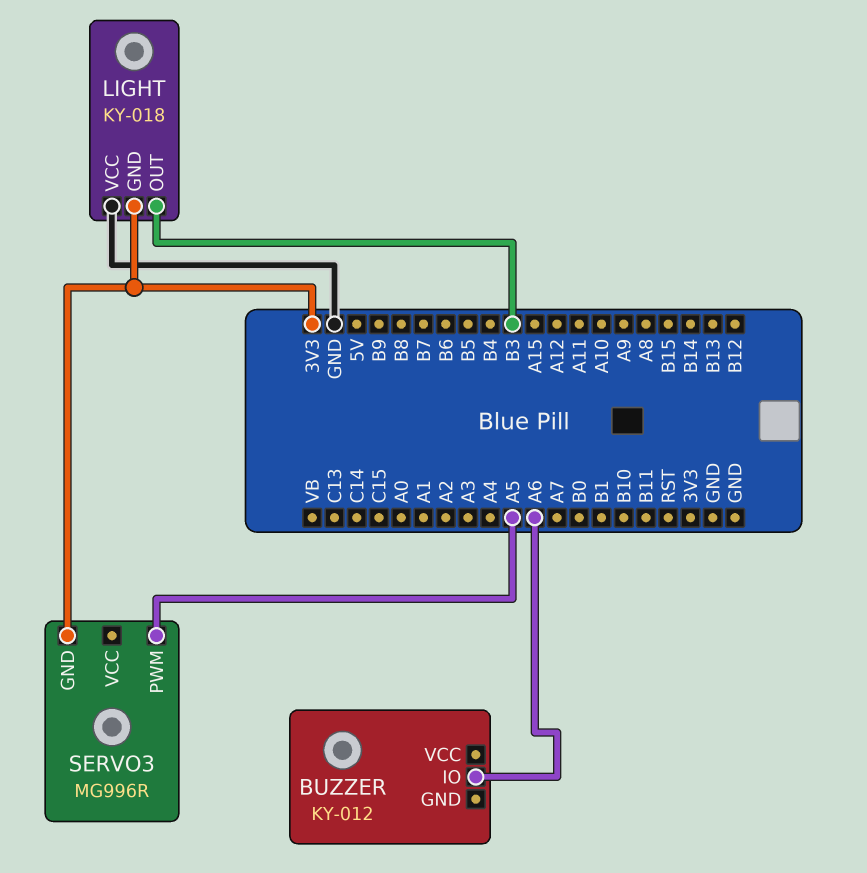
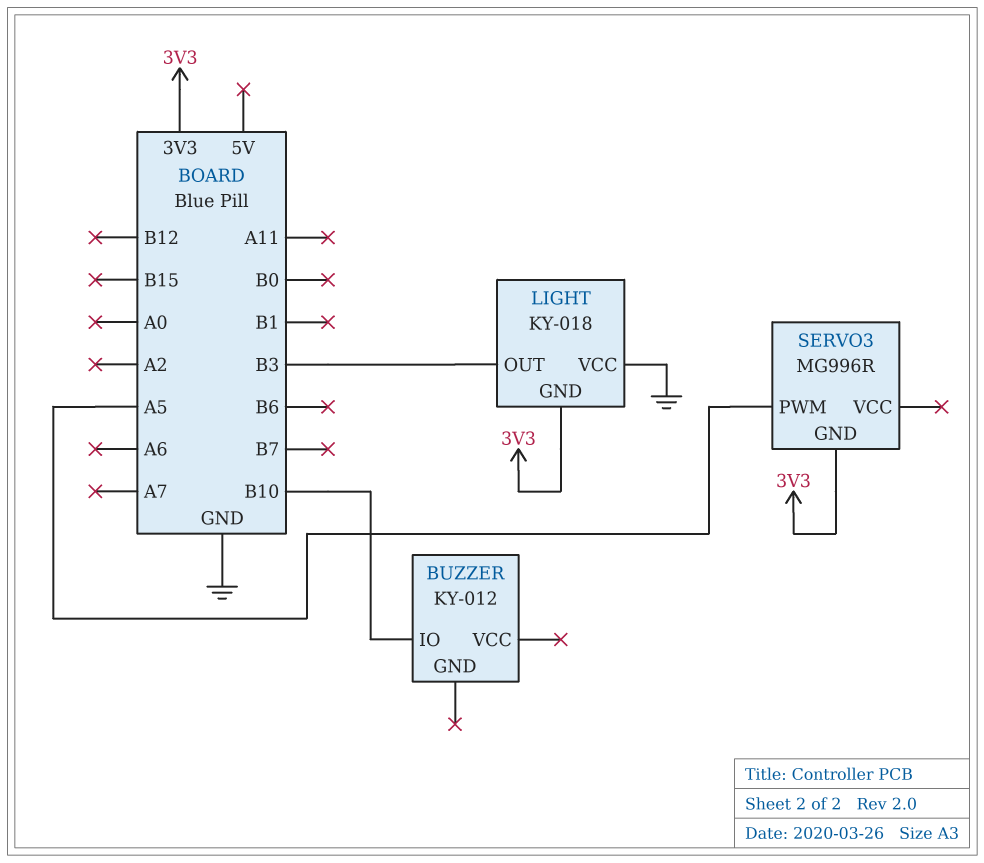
BUZZER pin IO: A6 -> B10

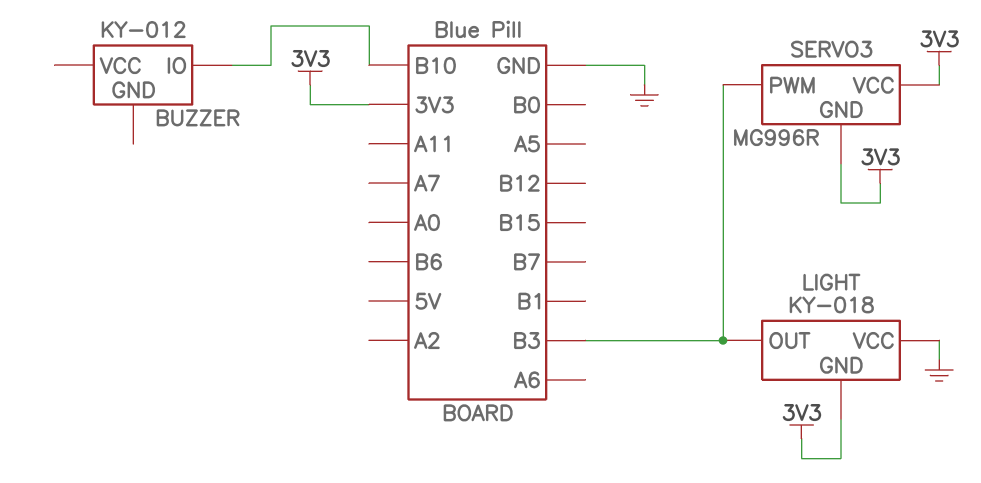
SERVO3 pin PWM: A5 -> B3
SERVO3 pin VCC: none -> 3V3

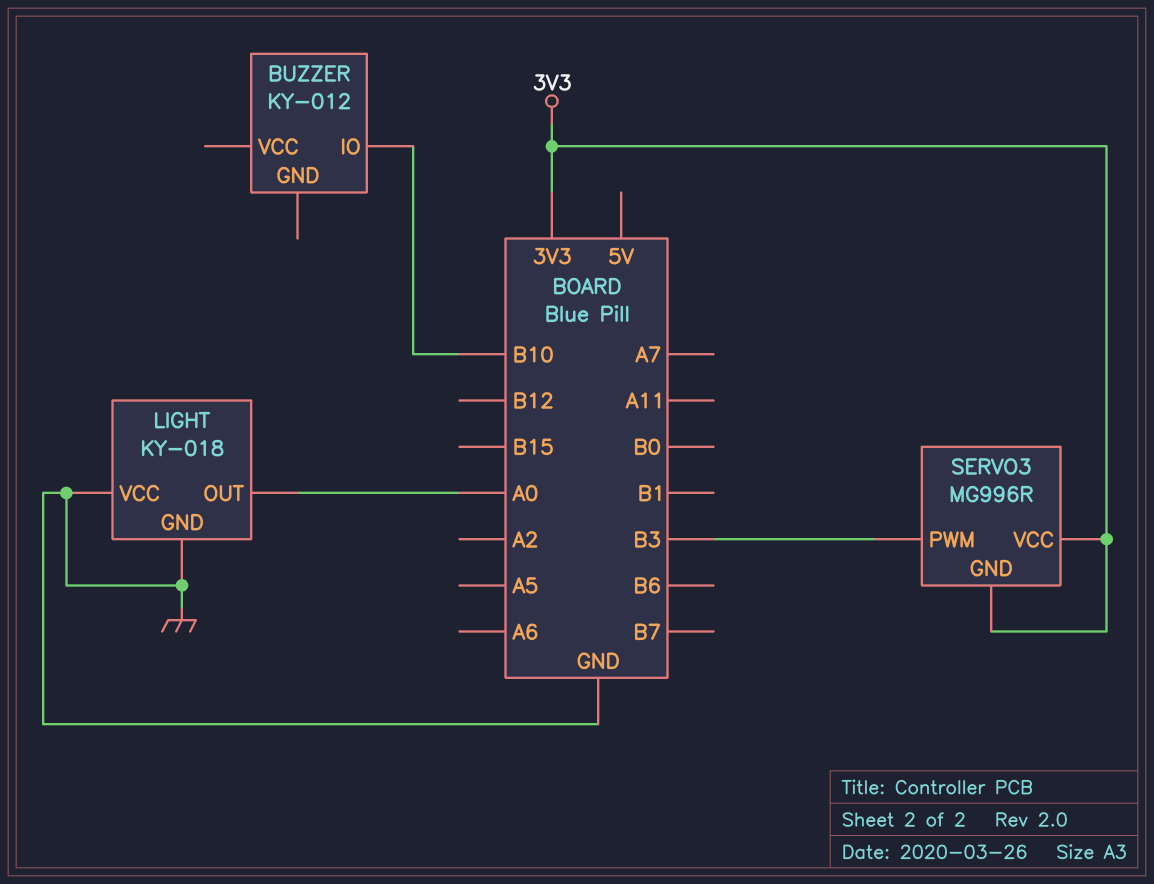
LIGHT pin GND: 3V3 -> GND
LIGHT pin OUT: B3 -> A0

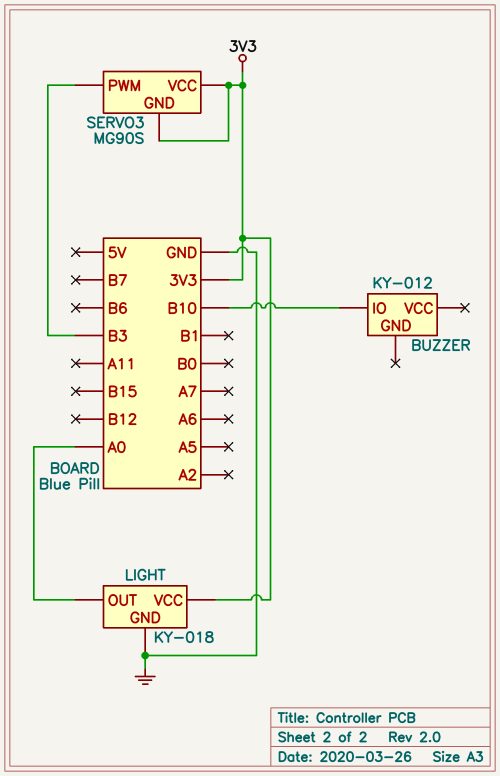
LIGHT pin VCC: GND -> 3V3
SERVO3: MG996R -> MG90S

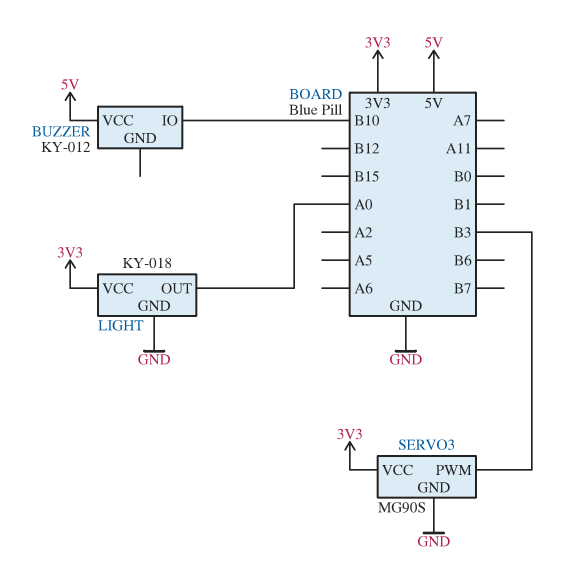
BUZZER pin VCC: none -> 5V
SERVO3 pin GND: 3V3 -> GND

